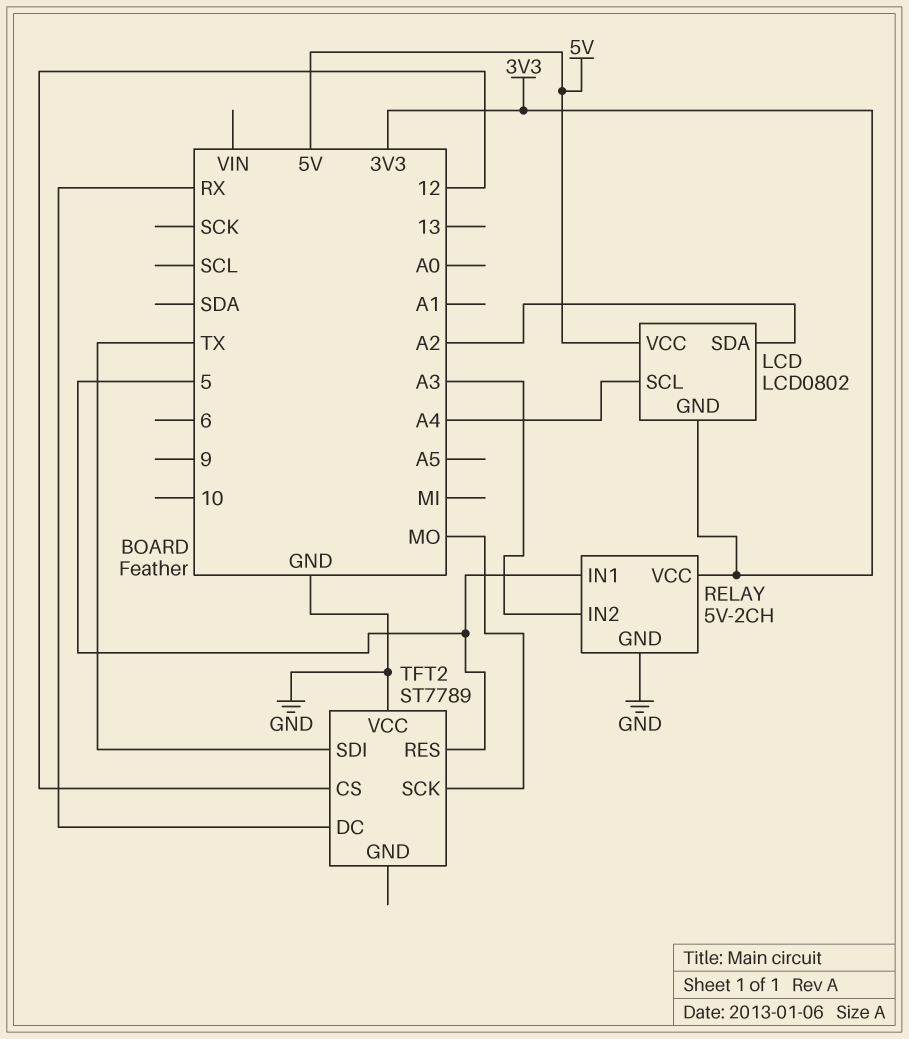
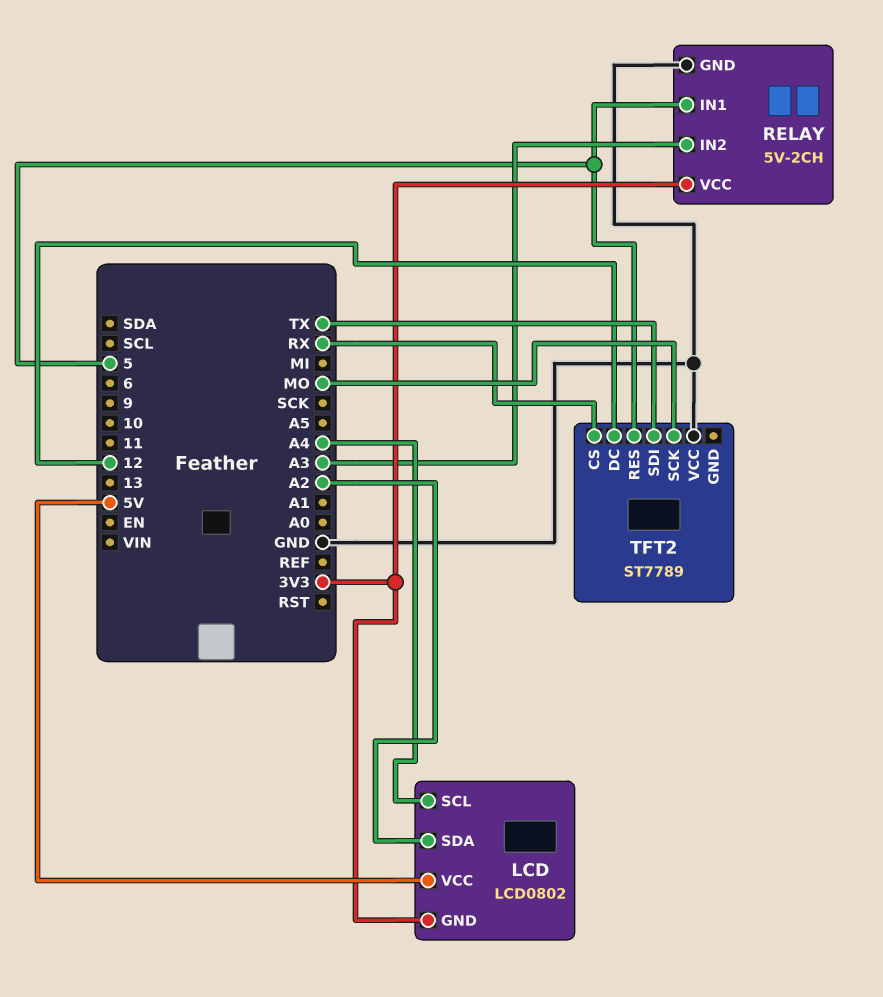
TFT2 pin CS: 12 -> RX
TFT2 pin DC: RX -> 12

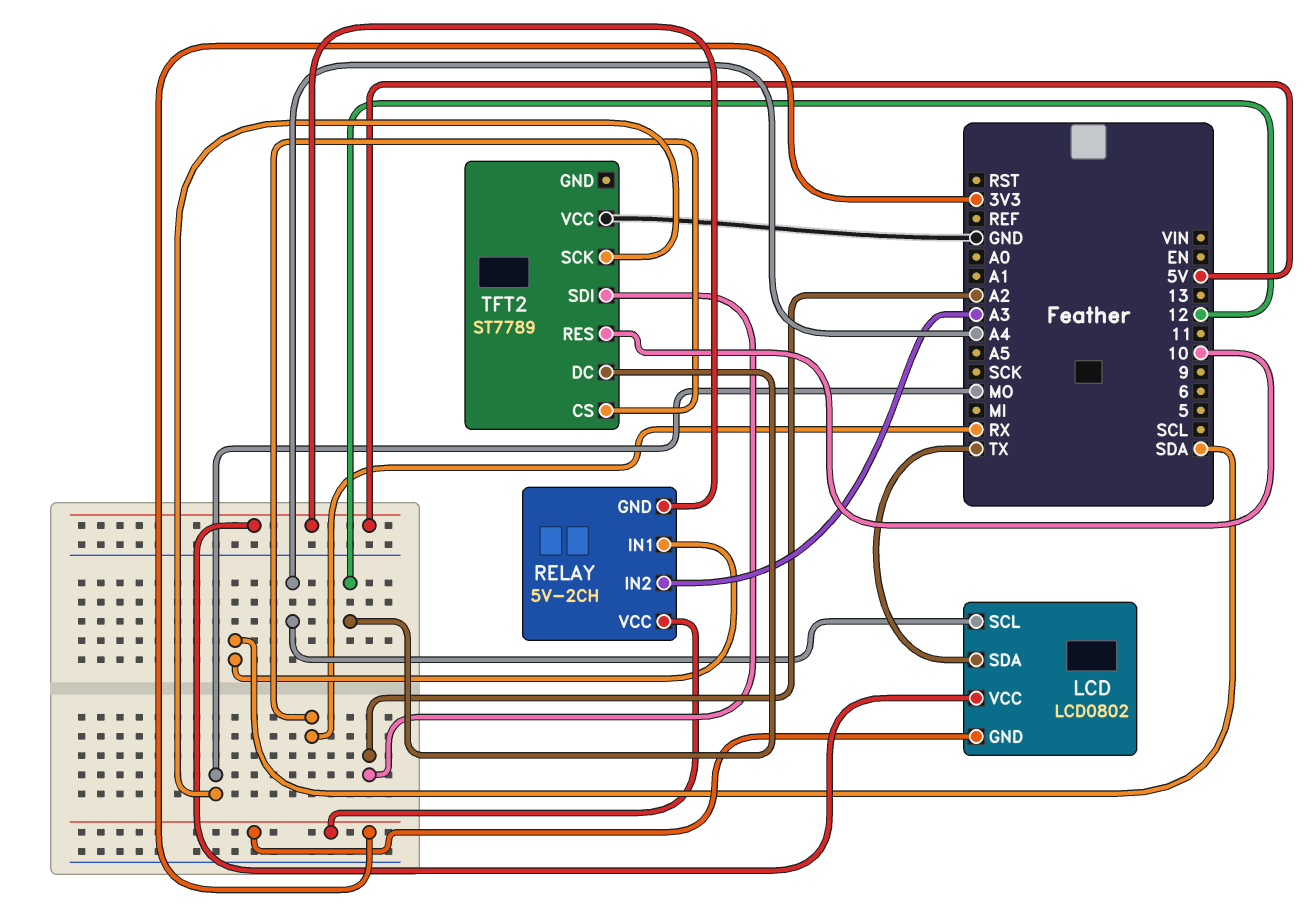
LCD pin SDA: A2 -> TX
RELAY pin GND: GND -> 5V
RELAY pin IN1: 5 -> SDA
TFT2 pin RES: 5 -> 10
TFT2 pin SDI: TX -> A2

